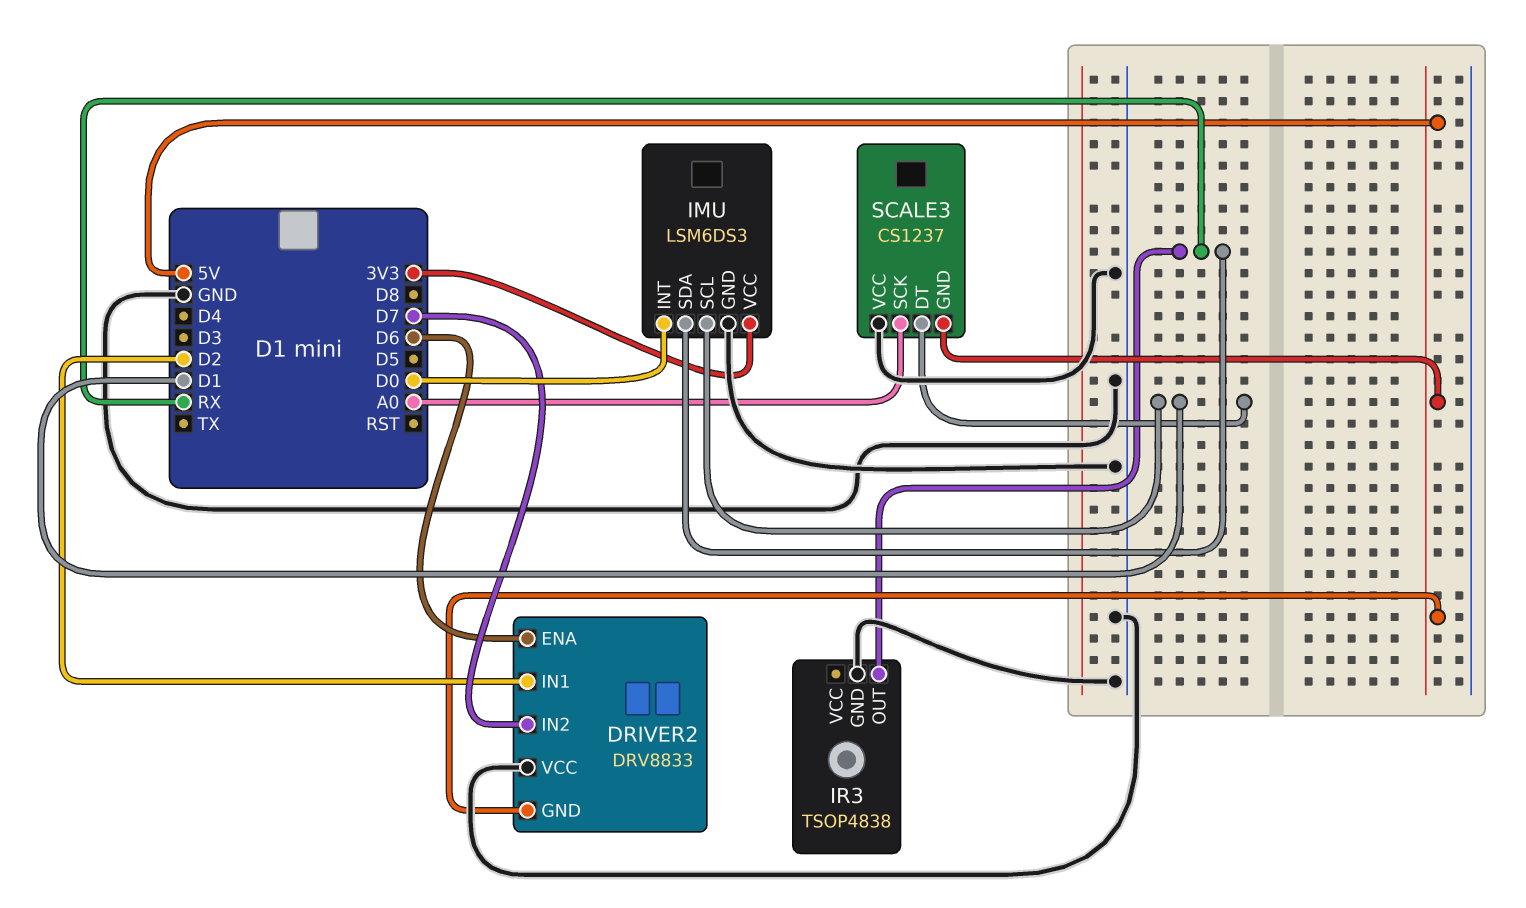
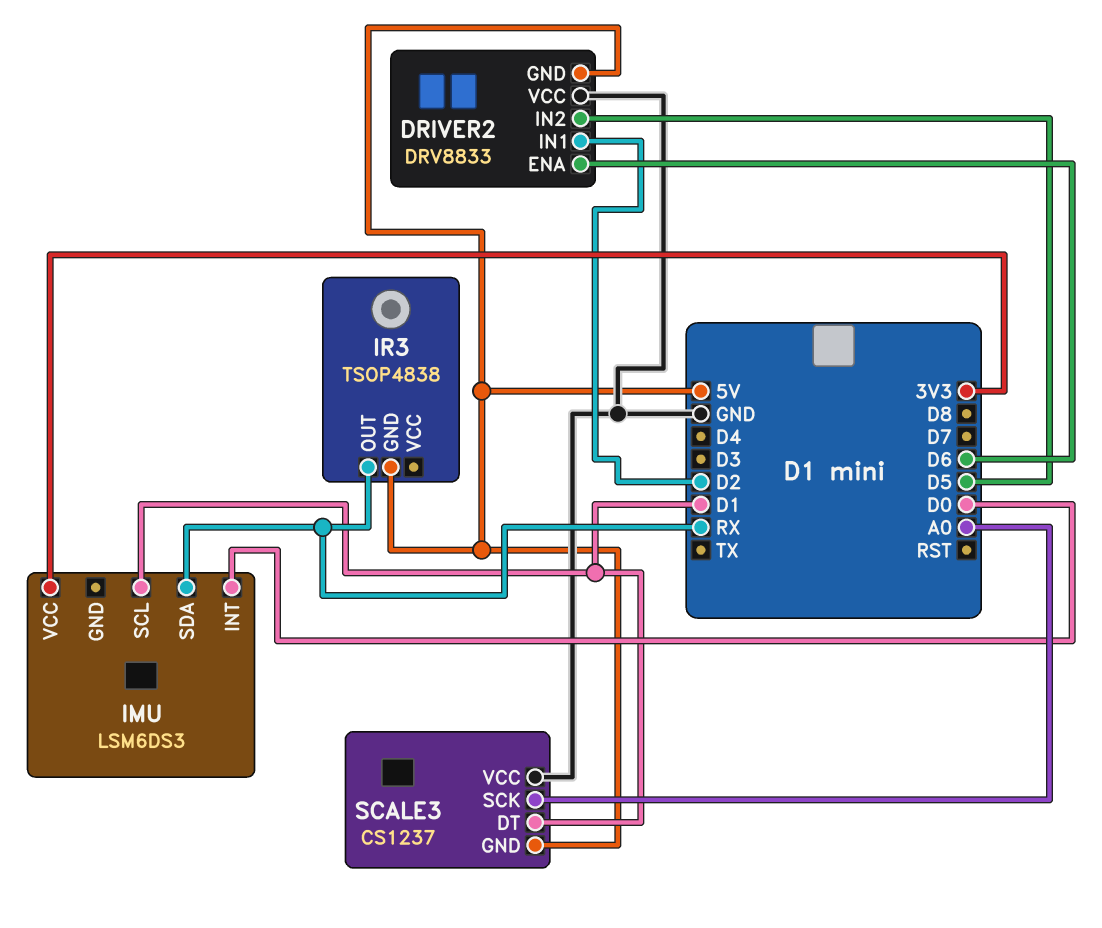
DRIVER2 pin IN2: D7 -> D5
IMU pin GND: GND -> none
IR3 pin GND: GND -> 5V

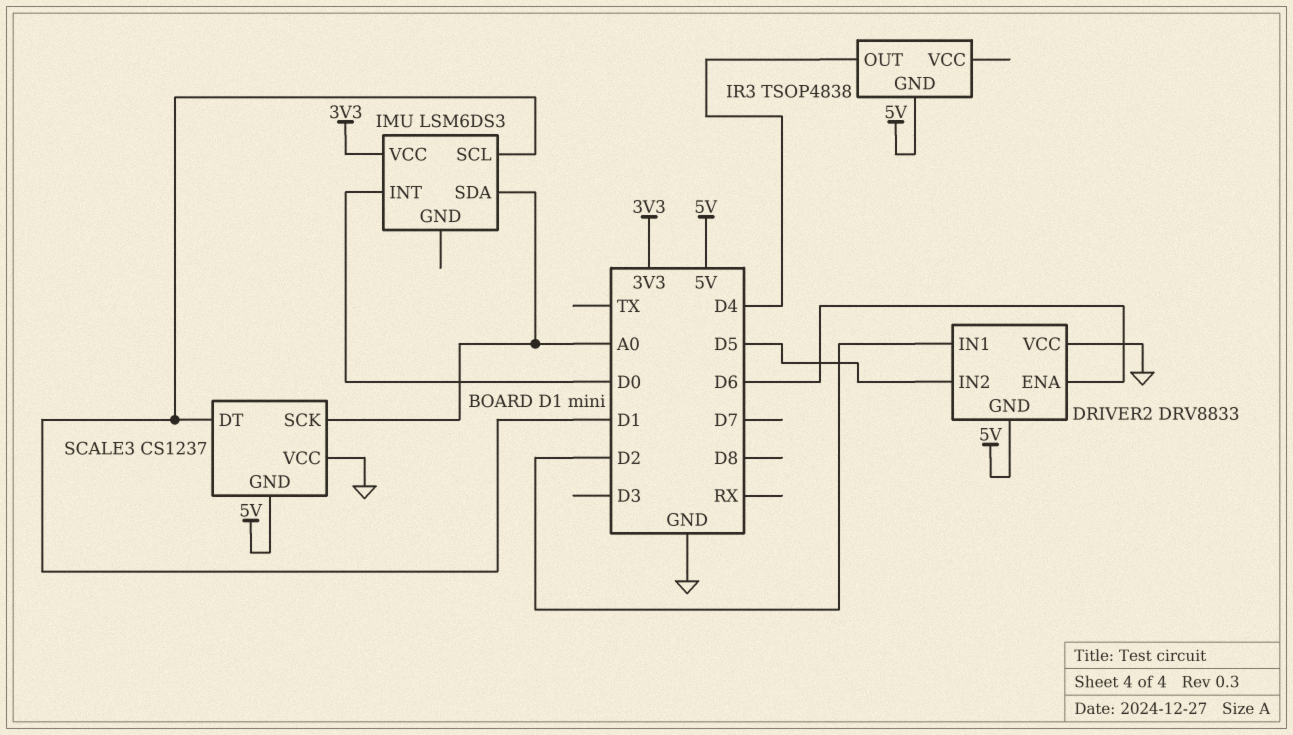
IMU pin SDA: RX -> A0
IR3 pin OUT: RX -> D4

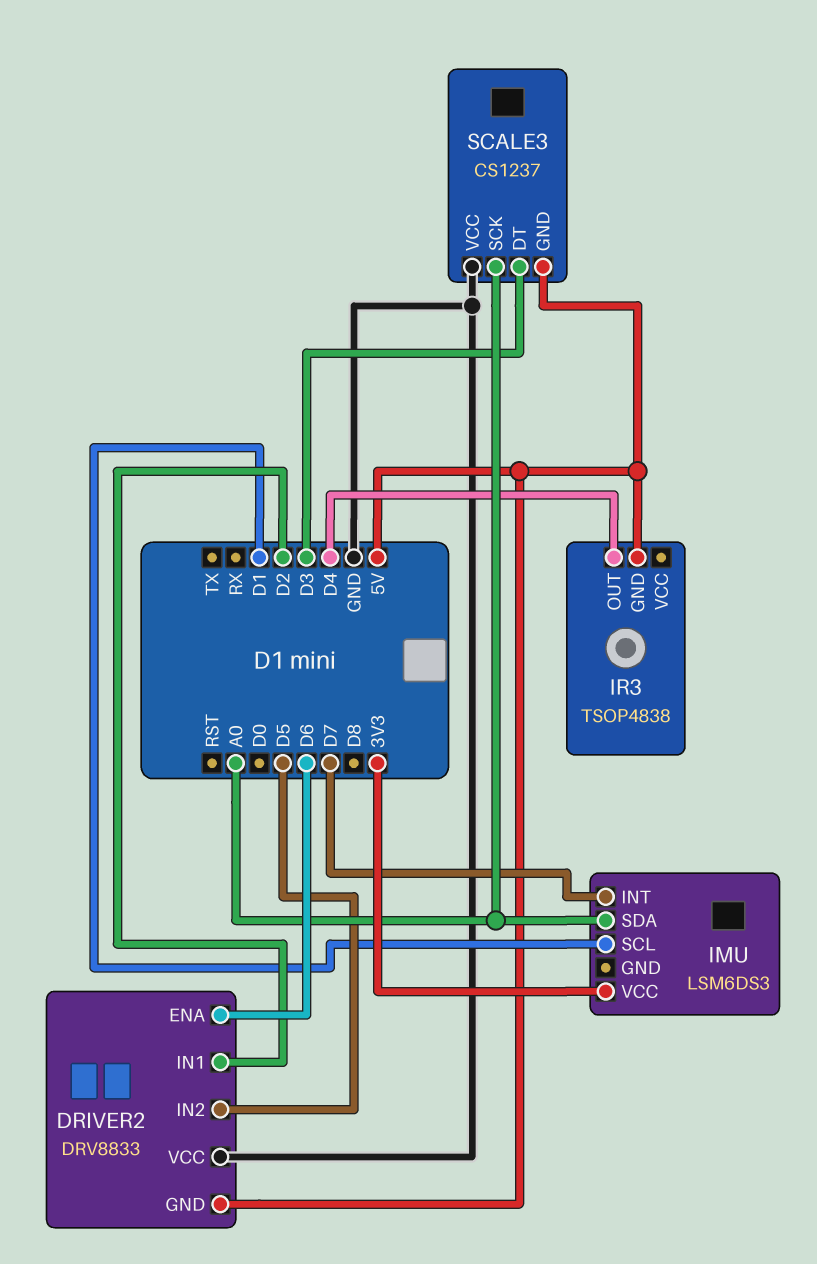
IMU pin INT: D0 -> D7
SCALE3 pin DT: D1 -> D3

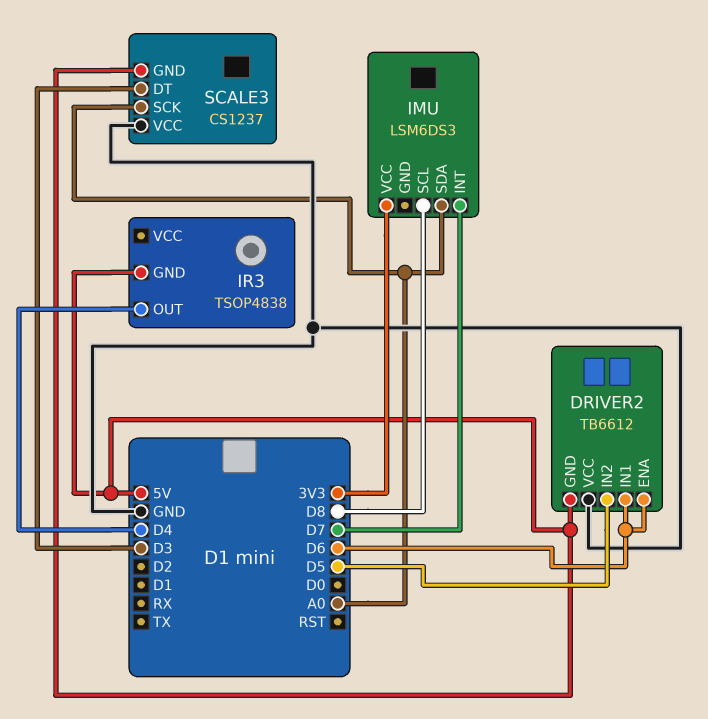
DRIVER2: DRV8833 -> TB6612
DRIVER2 pin IN1: D2 -> D6
IMU pin SCL: D1 -> D8

